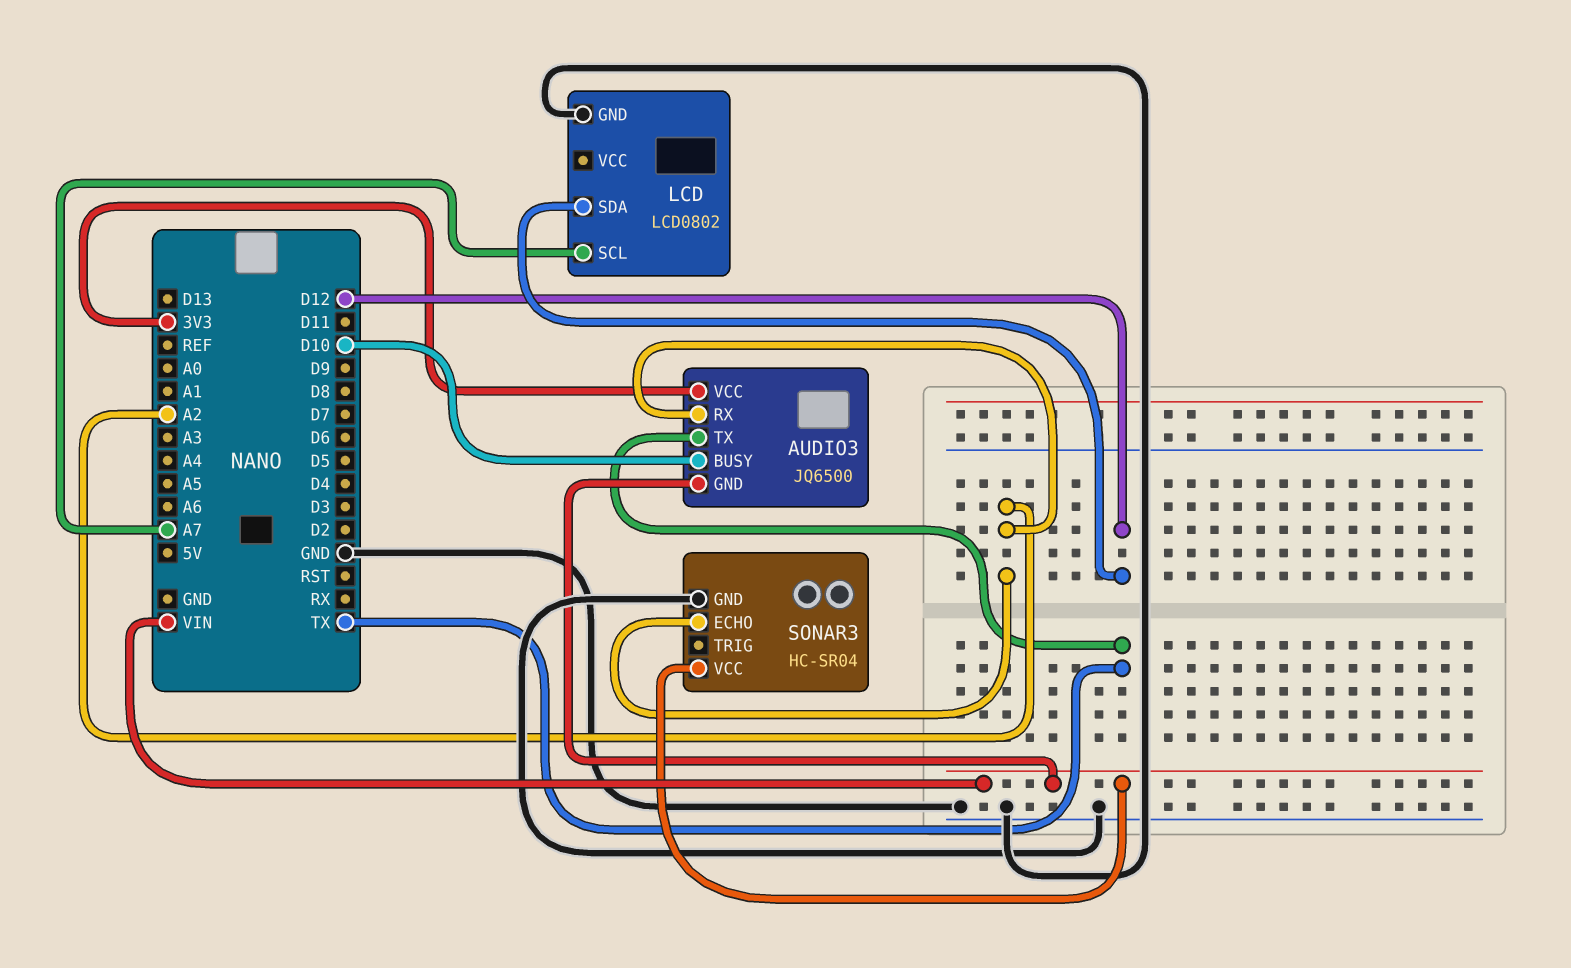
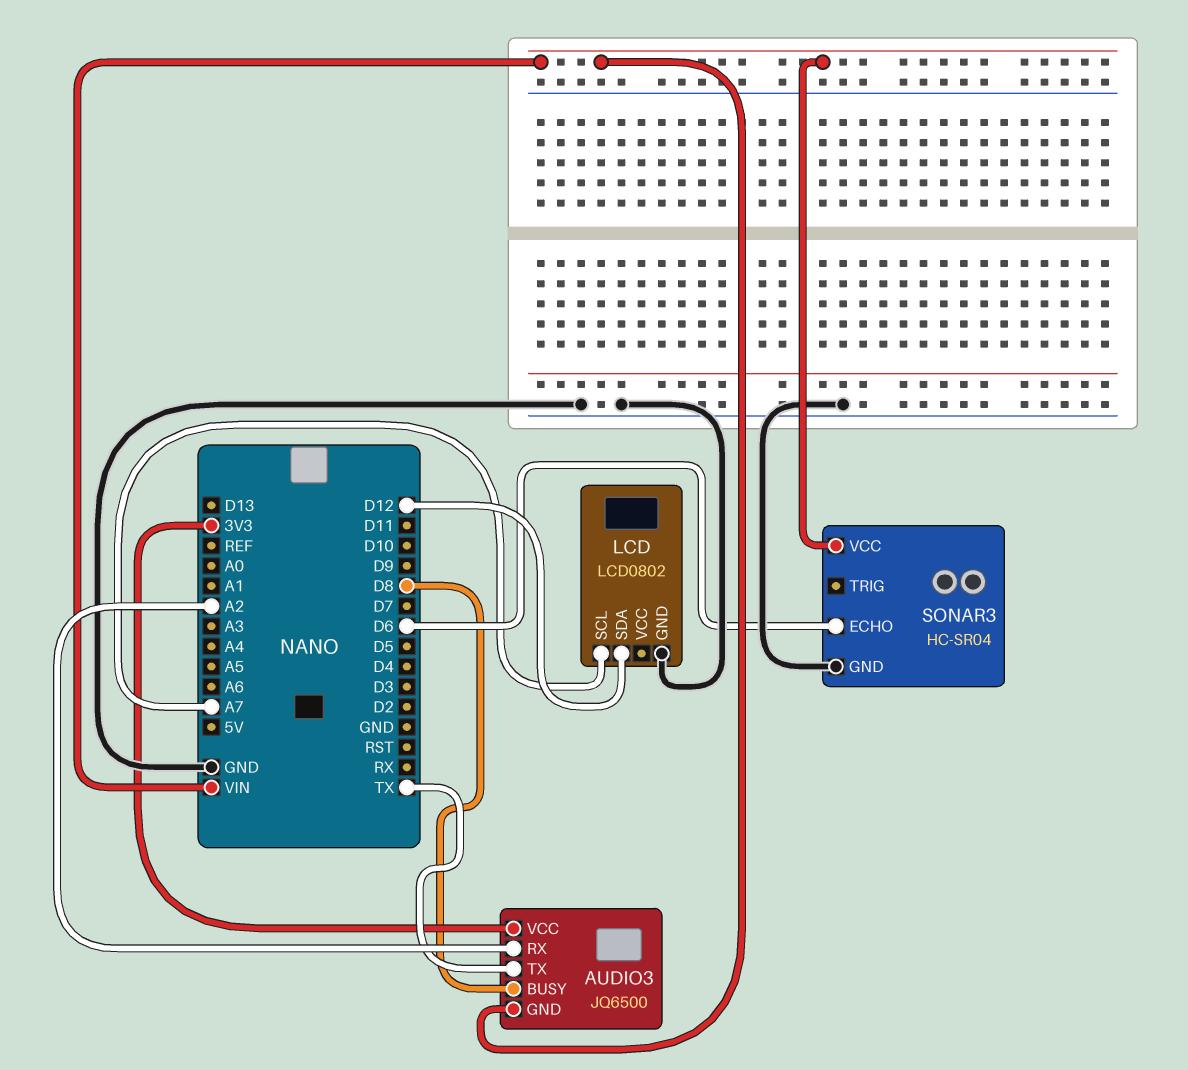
AUDIO3 pin BUSY: D10 -> D8
SONAR3 pin ECHO: A2 -> D6

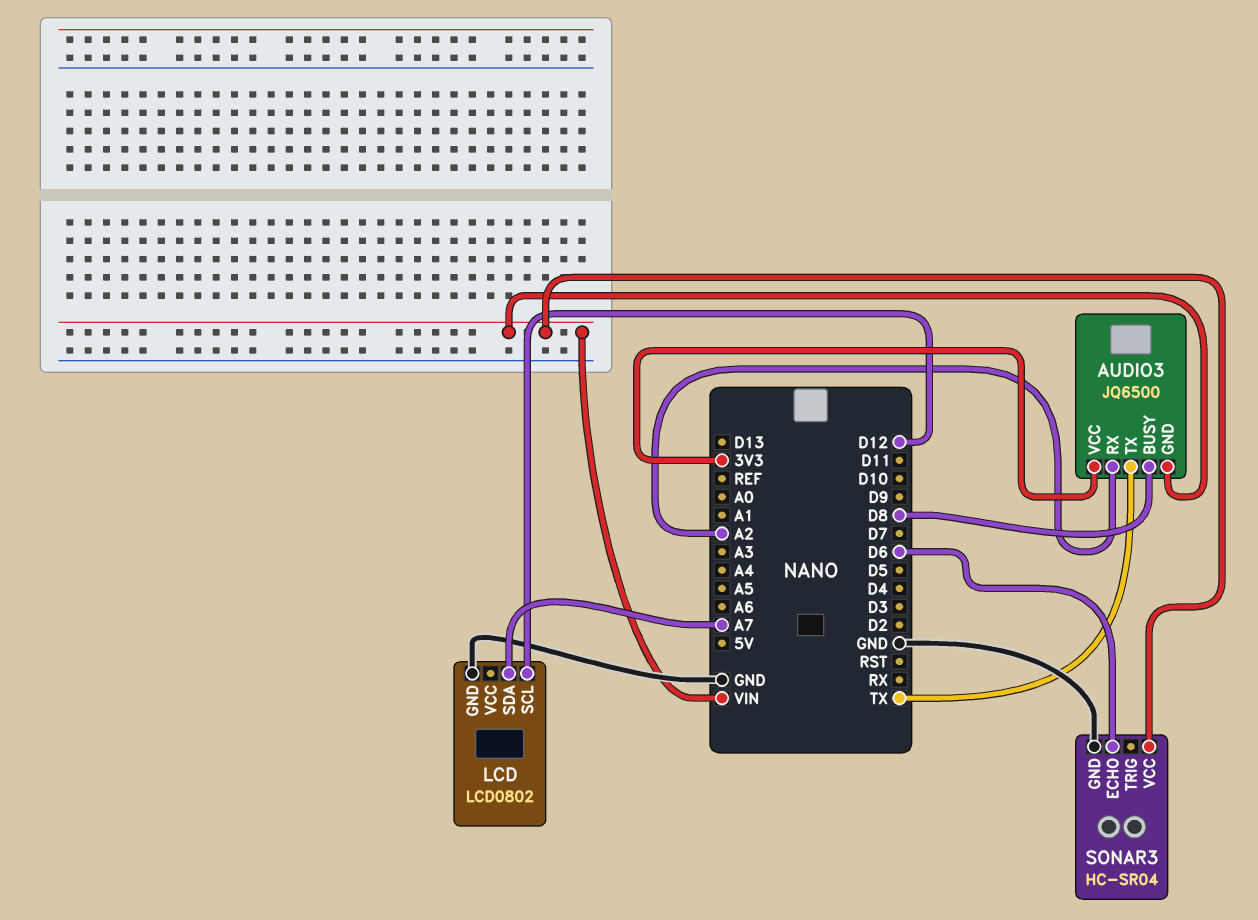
LCD pin SCL: A7 -> D12
LCD pin SDA: D12 -> A7

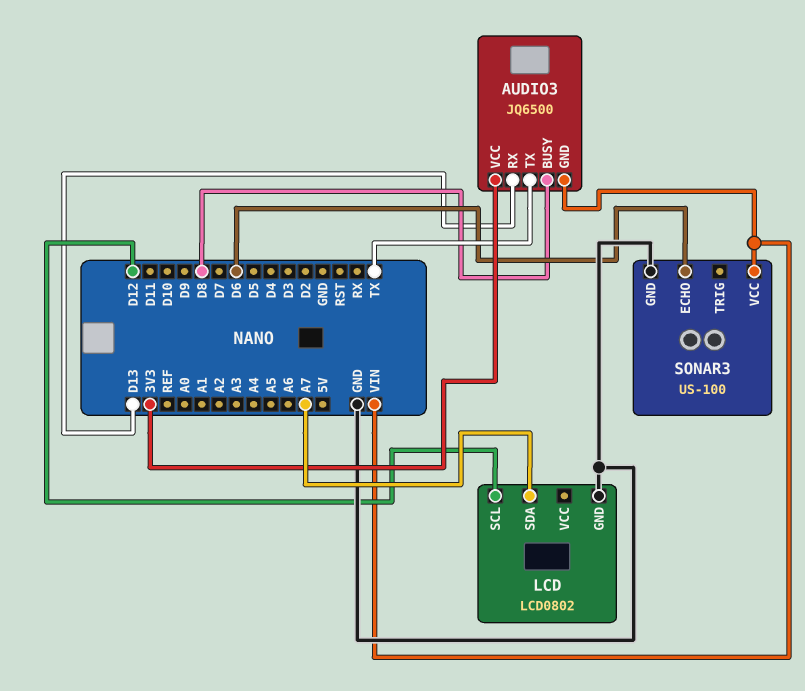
AUDIO3 pin RX: A2 -> D13
SONAR3: HC-SR04 -> US-100

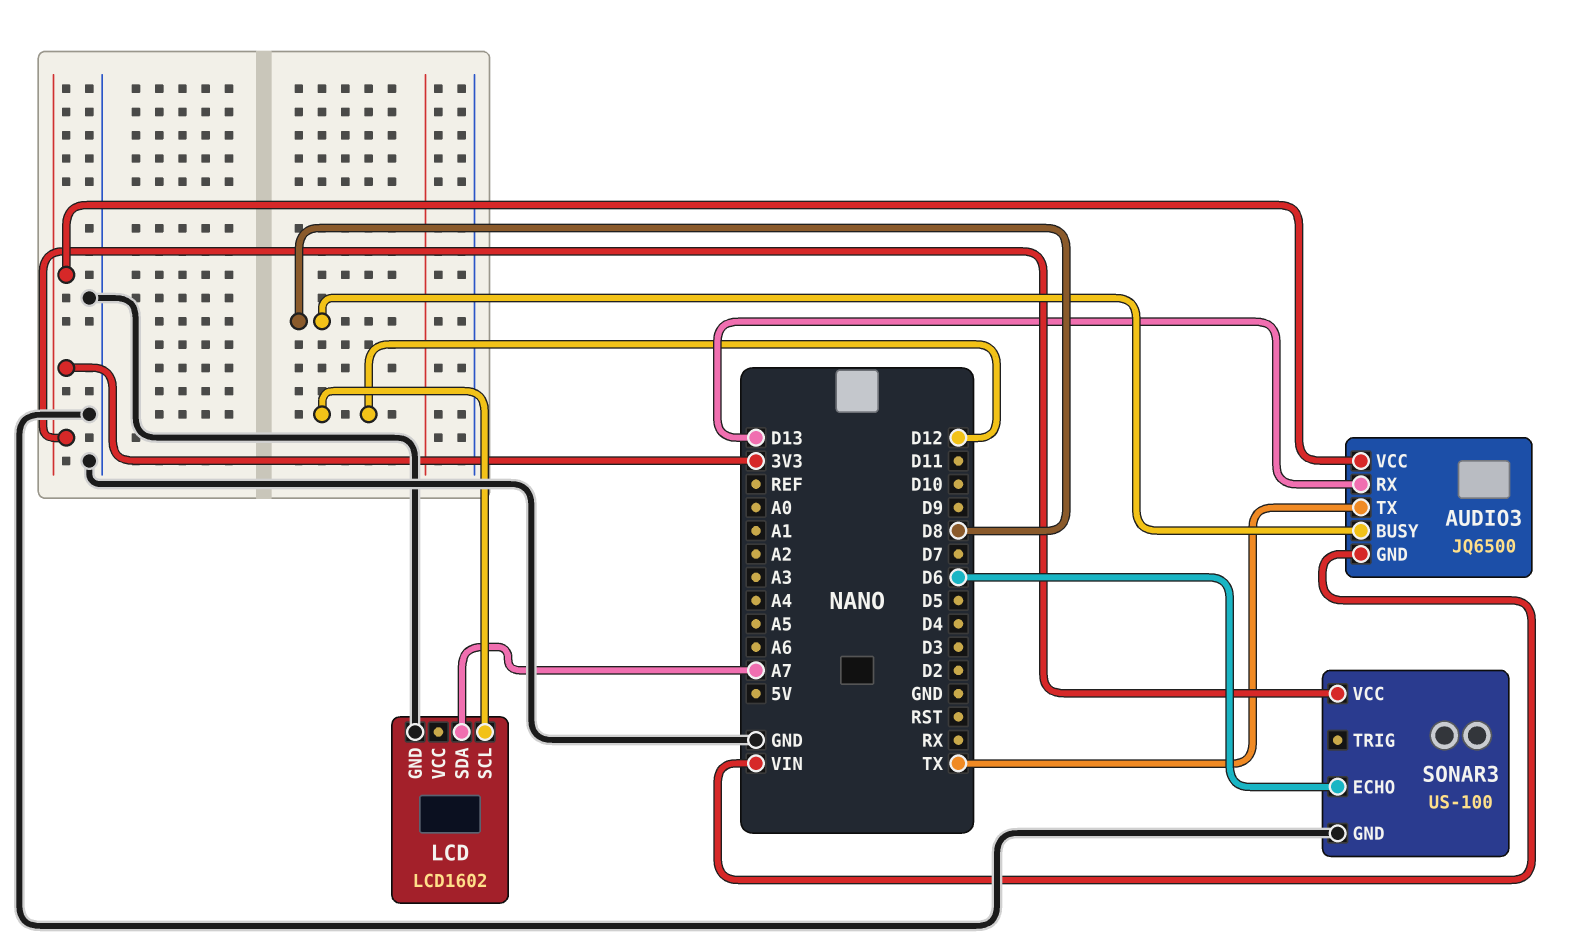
LCD: LCD0802 -> LCD1602
SONAR3 pin VCC: VIN -> 3V3

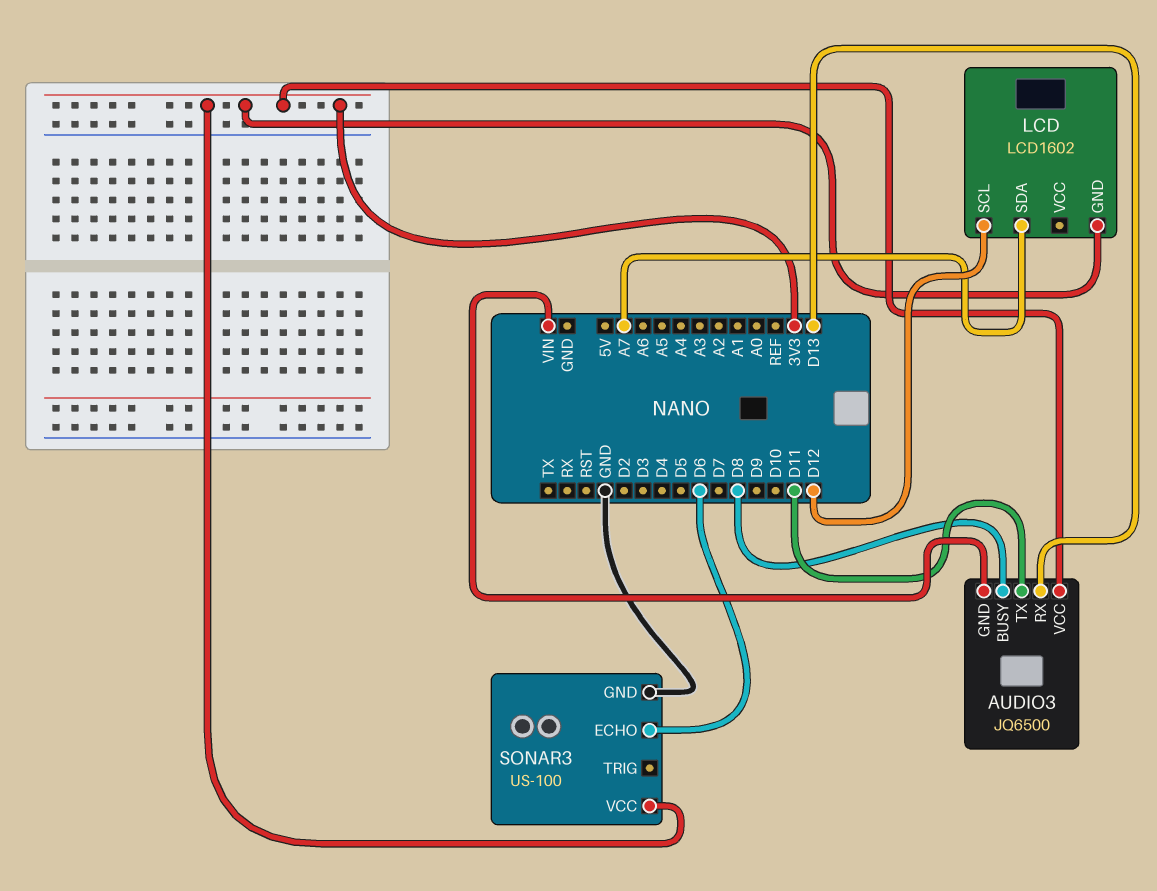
AUDIO3 pin TX: TX -> D11
LCD pin GND: GND -> 3V3

